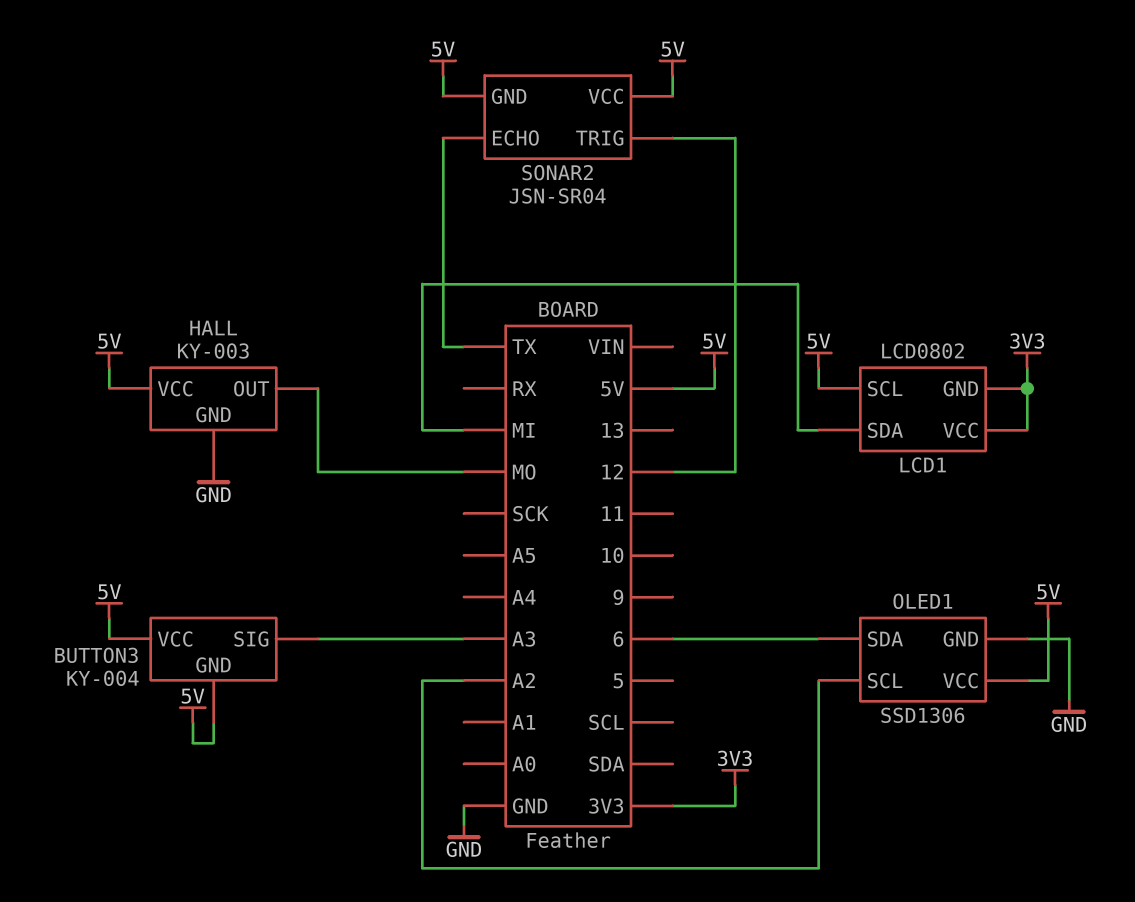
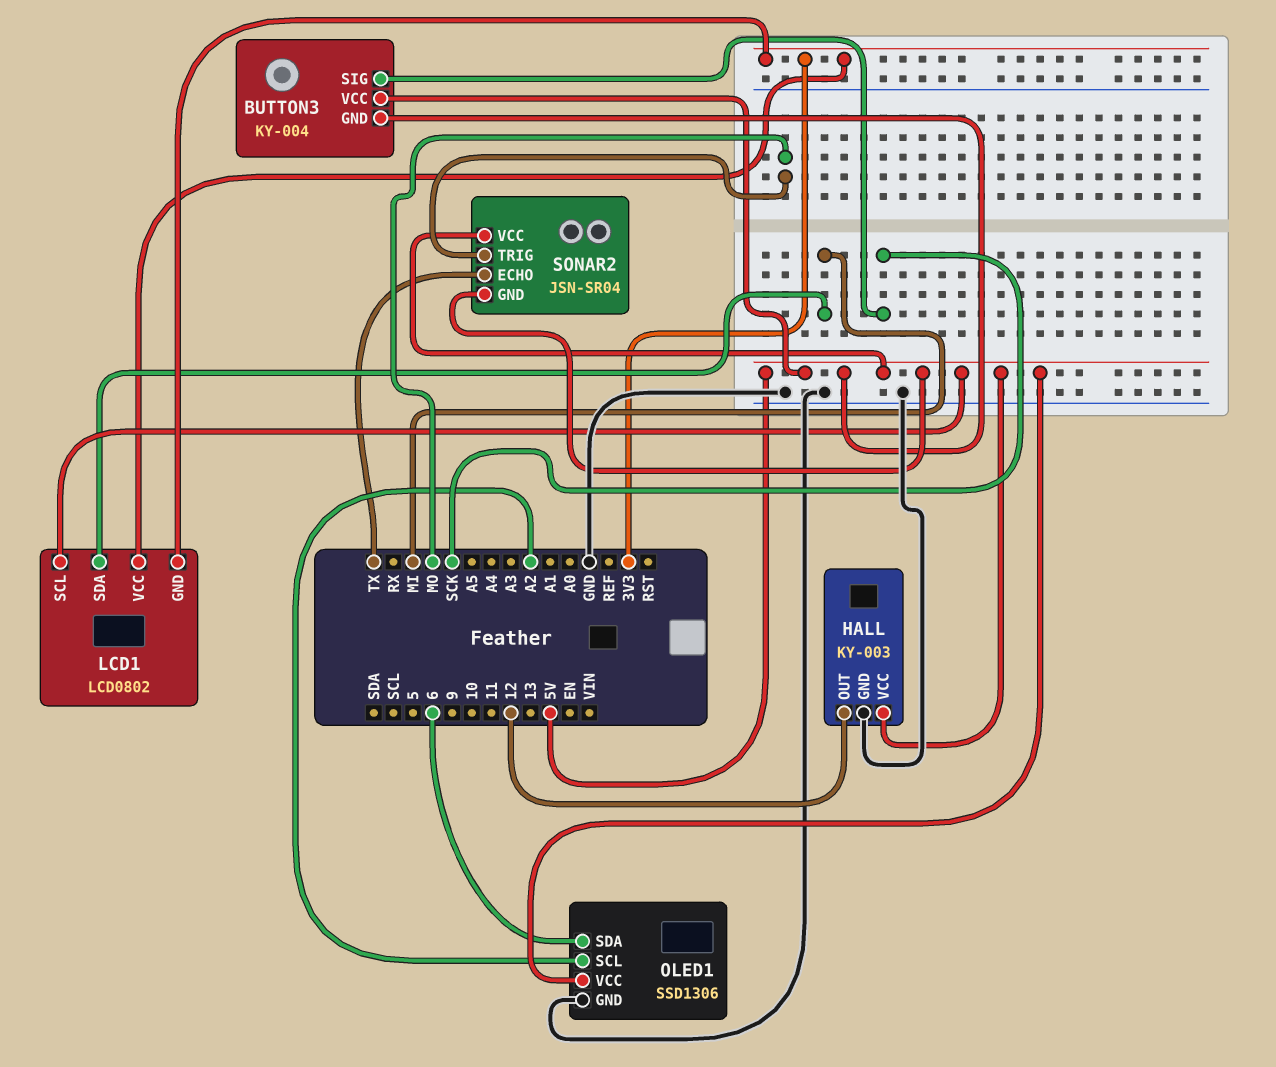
BUTTON3 pin SIG: A3 -> SCK
HALL pin OUT: MO -> 12
SONAR2 pin TRIG: 12 -> MO

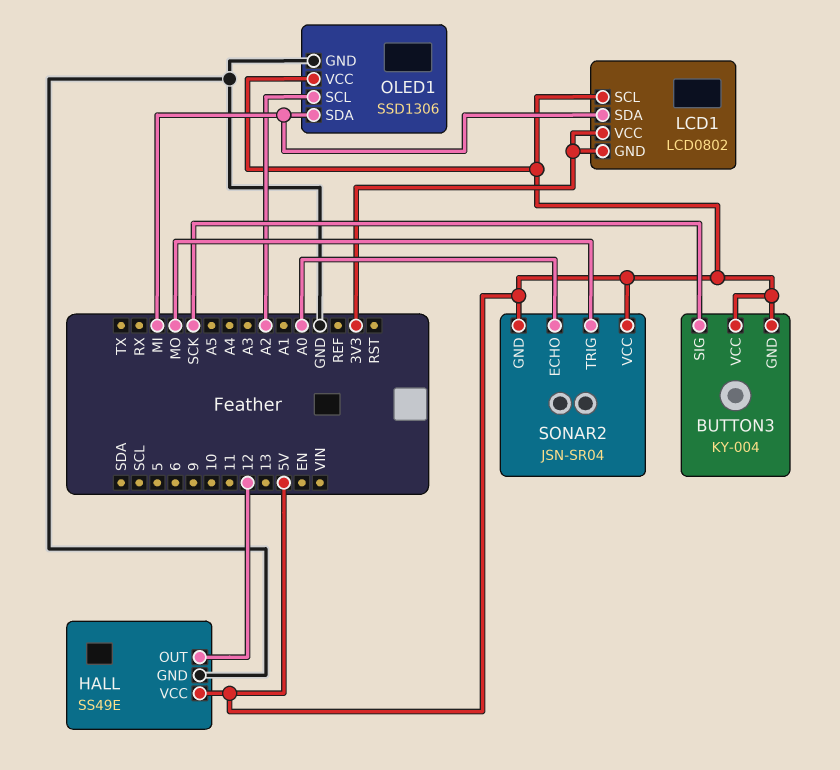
HALL: KY-003 -> SS49E
OLED1 pin SDA: 6 -> MI
SONAR2 pin ECHO: TX -> A0

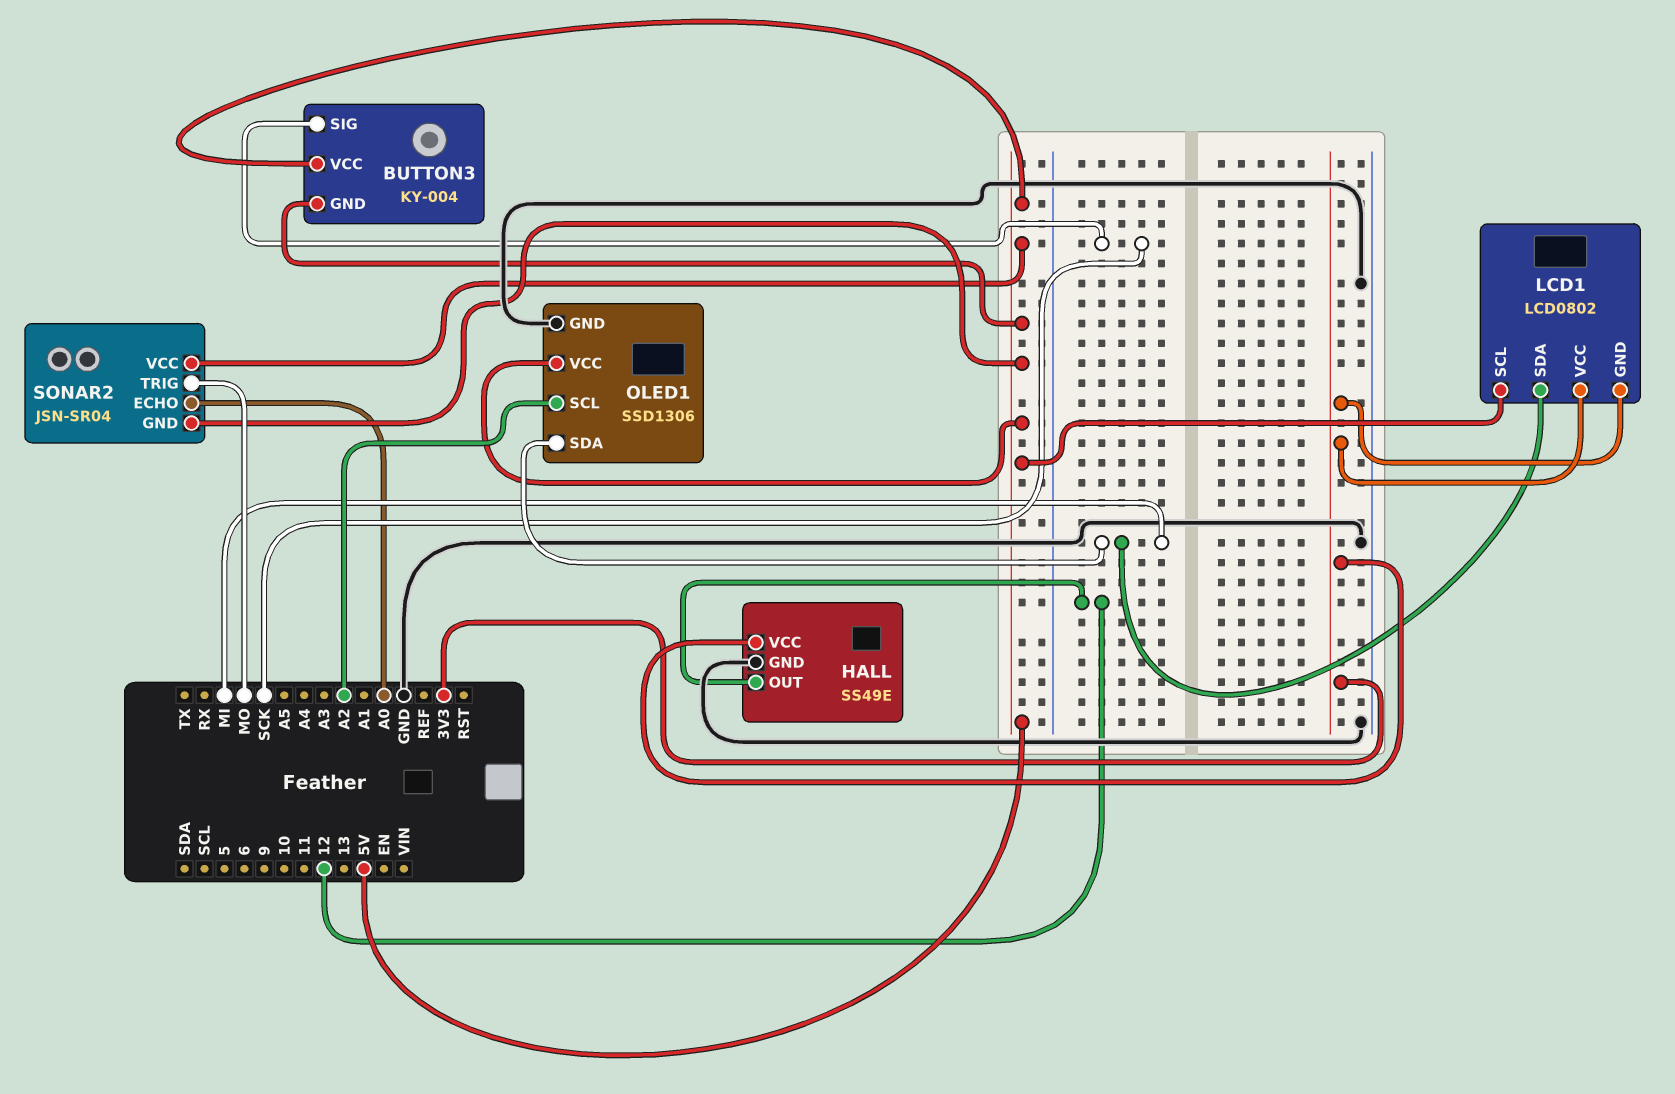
HALL pin VCC: 5V -> 3V3

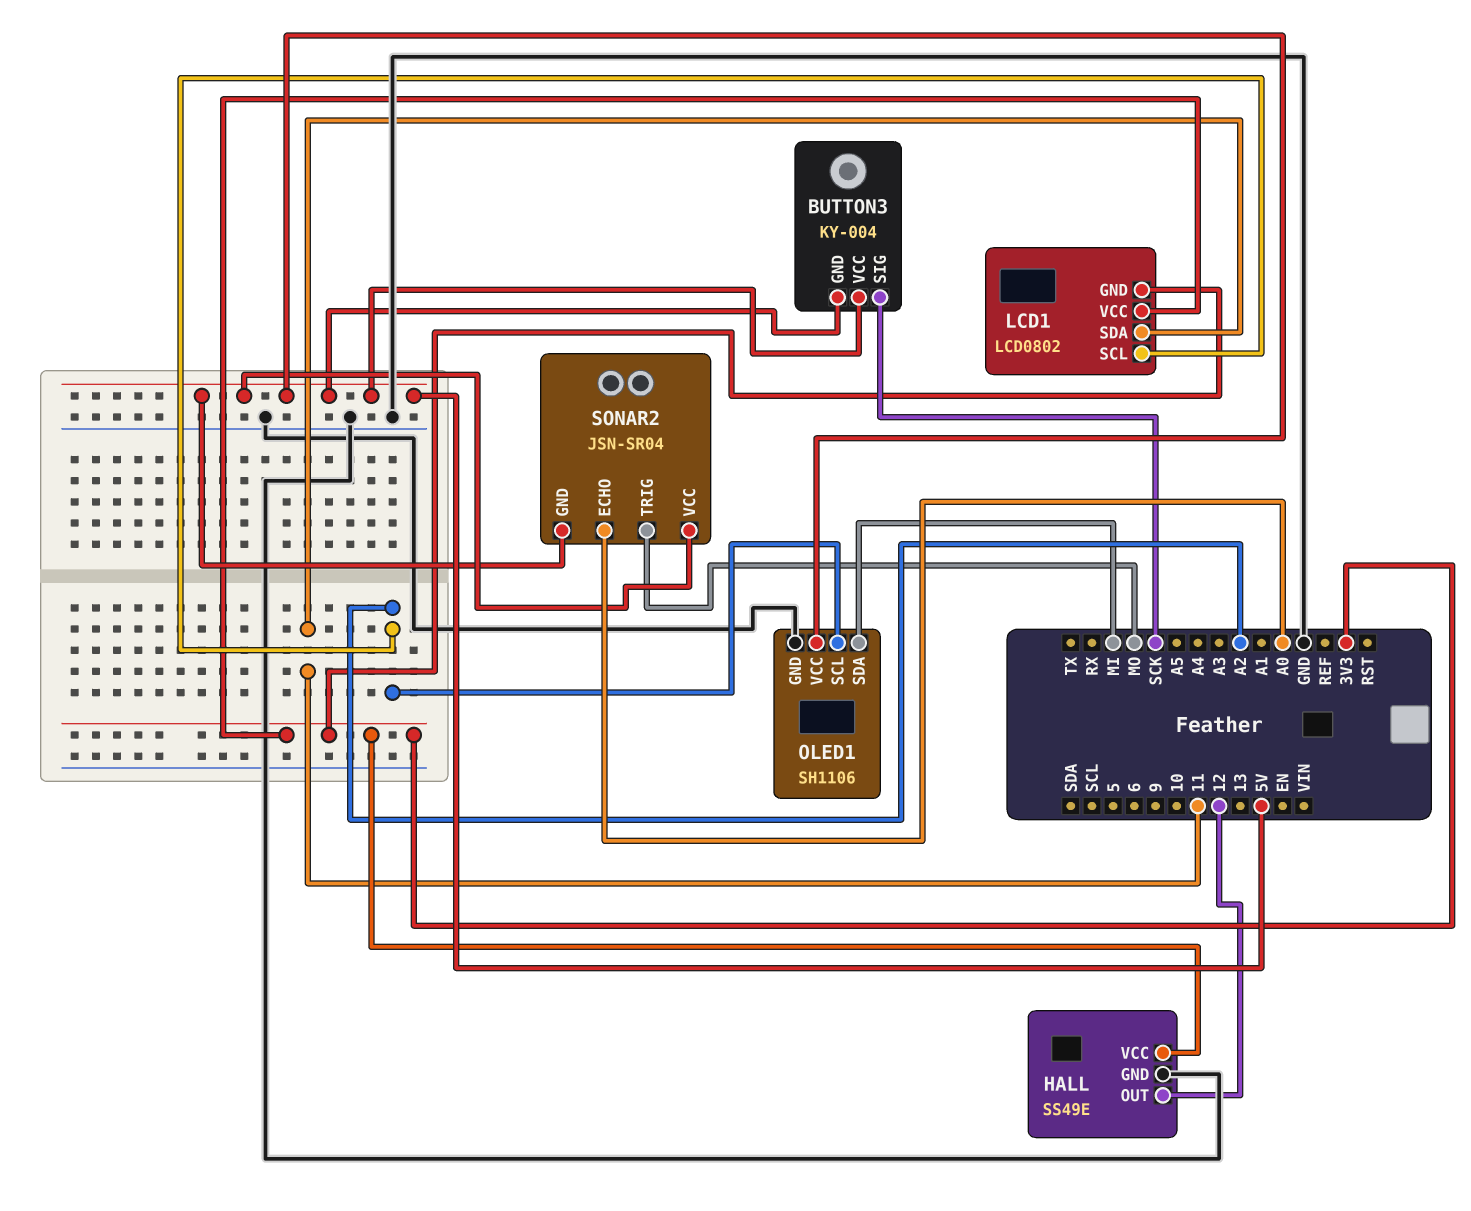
LCD1 pin SCL: 5V -> A2
LCD1 pin SDA: MI -> 11
OLED1: SSD1306 -> SH1106

